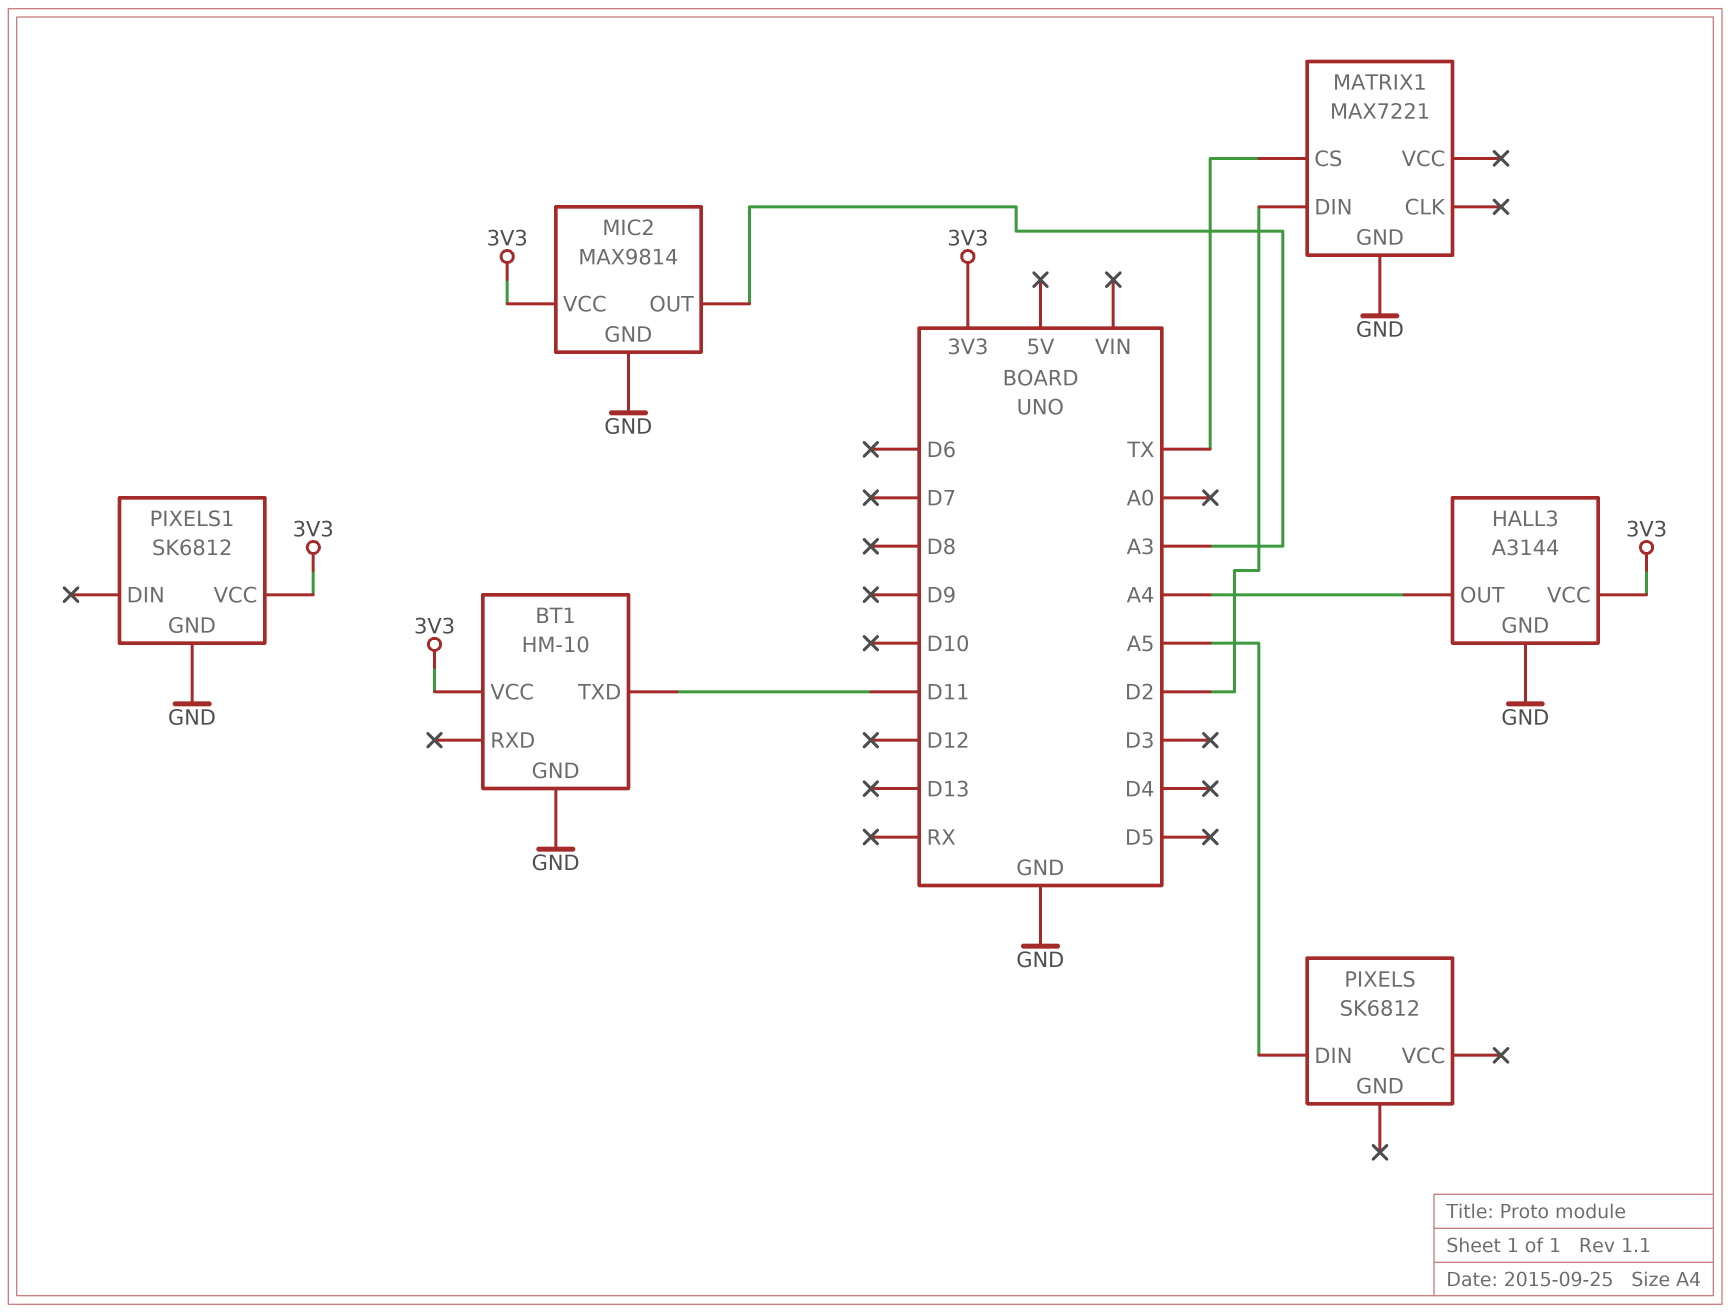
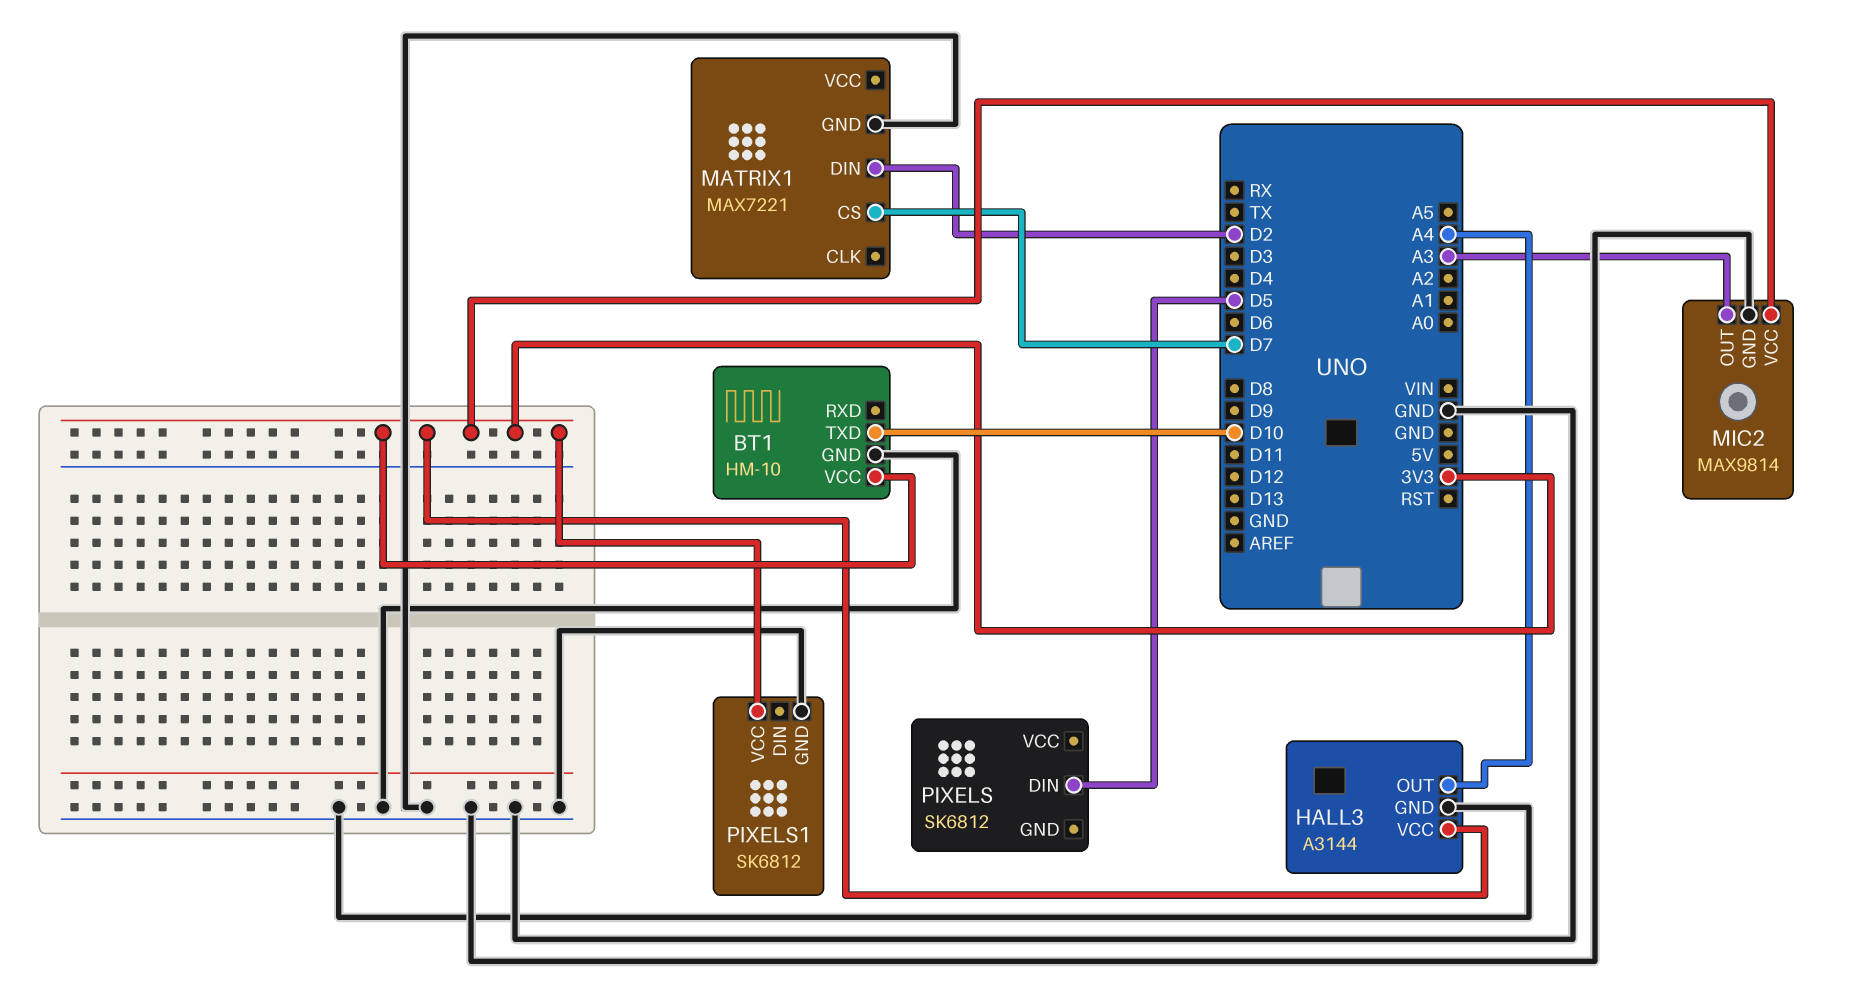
BT1 pin TXD: D11 -> D10
MATRIX1 pin CS: TX -> D7
PIXELS pin DIN: A5 -> D5

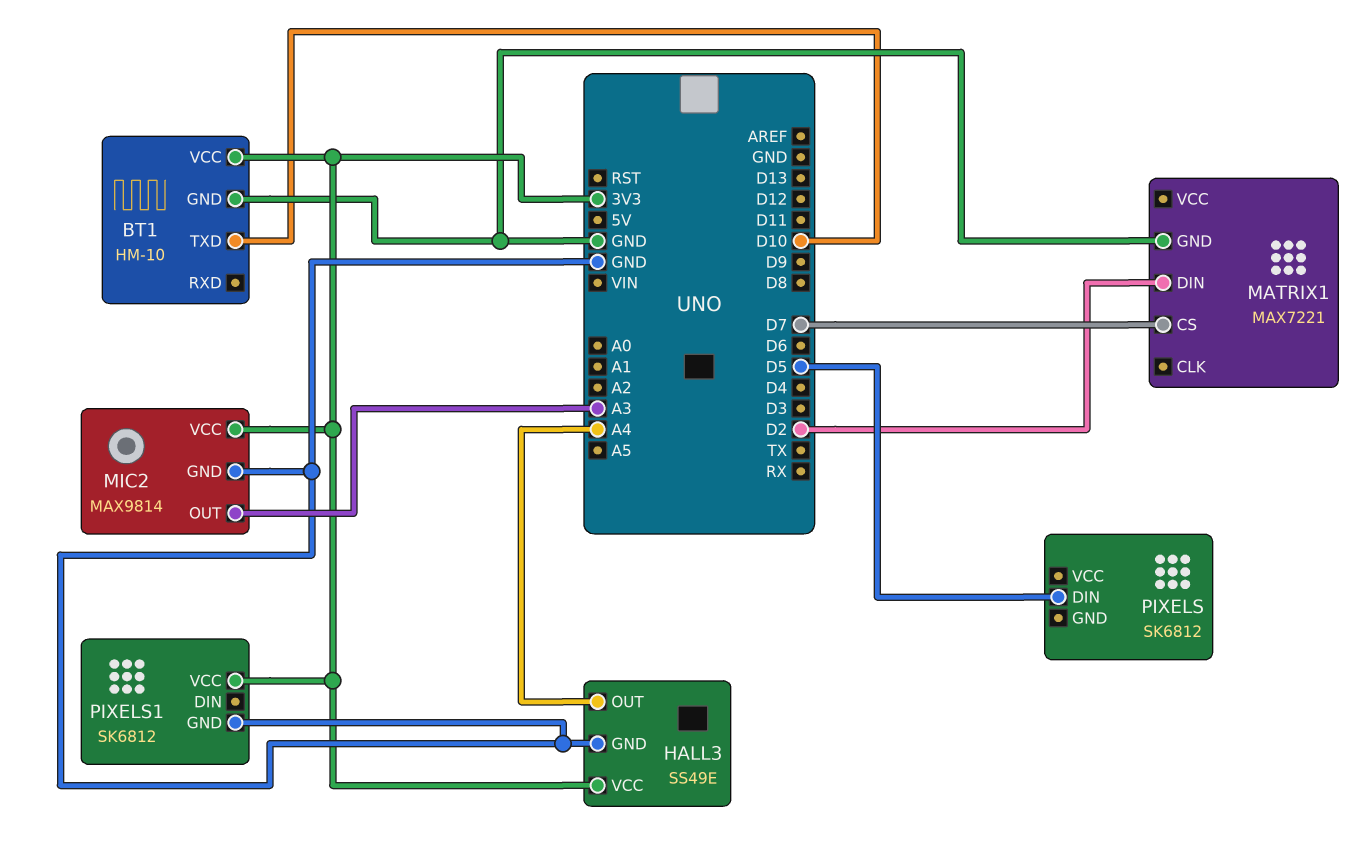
HALL3: A3144 -> SS49E

